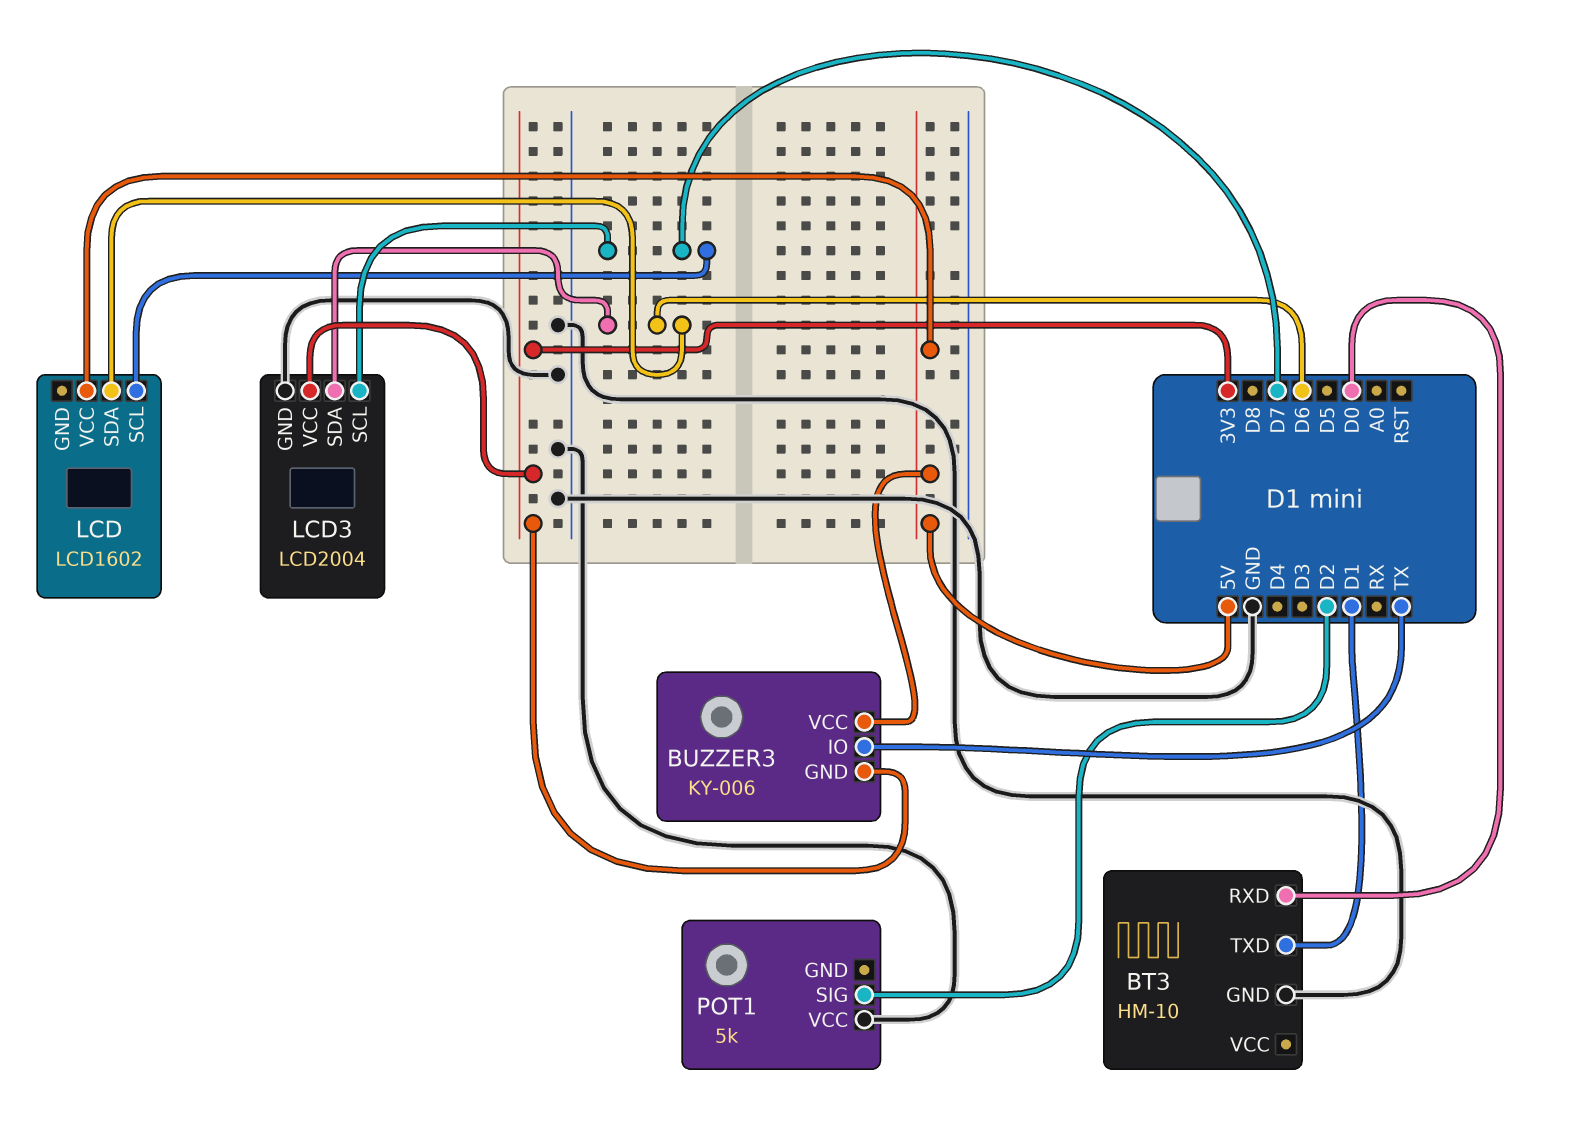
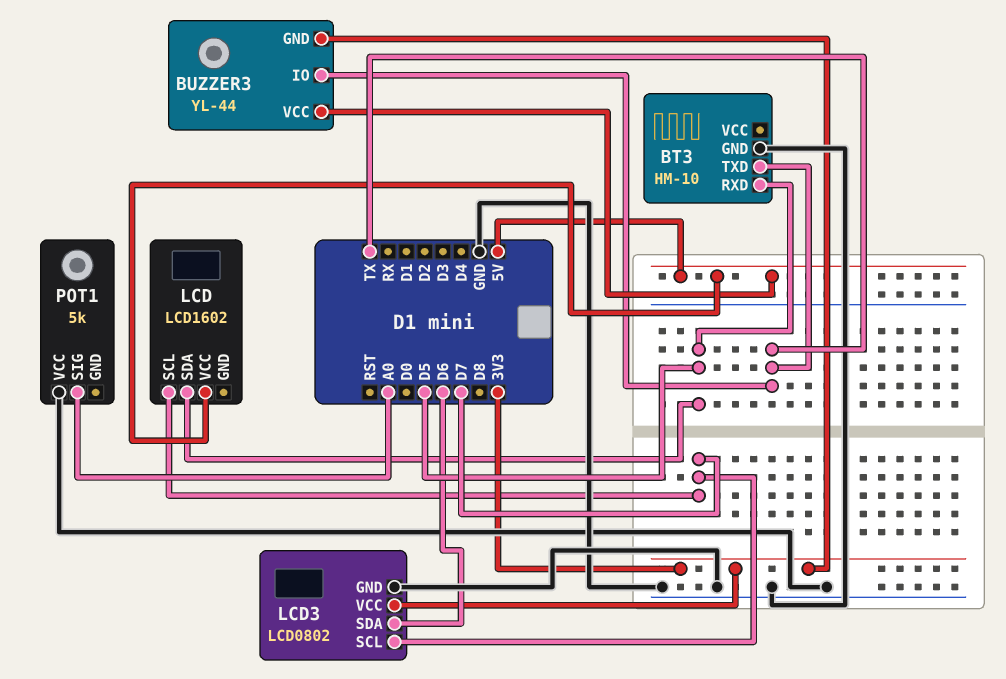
BT3 pin RXD: D0 -> D5
BT3 pin TXD: D1 -> TX
BUZZER3: KY-006 -> YL-44
LCD pin SDA: D6 -> D5
LCD3: LCD2004 -> LCD0802
POT1 pin SIG: D2 -> A0

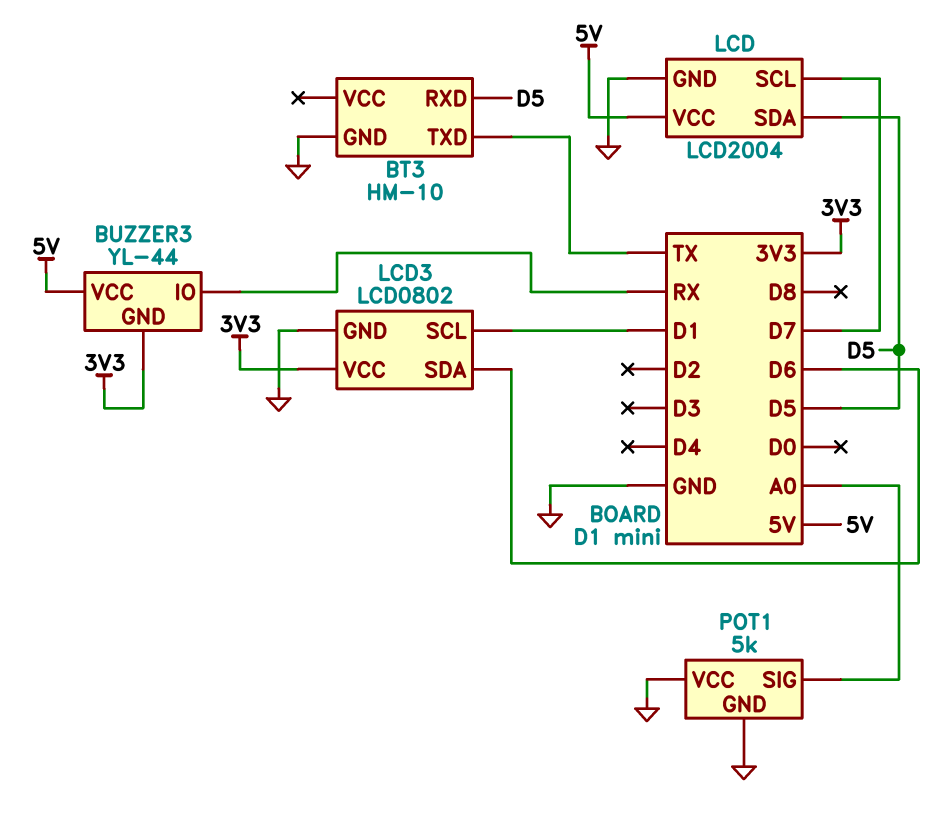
BUZZER3 pin IO: TX -> RX
LCD: LCD1602 -> LCD2004
LCD pin GND: none -> GND
LCD3 pin SCL: D7 -> D1
POT1 pin GND: none -> GND

